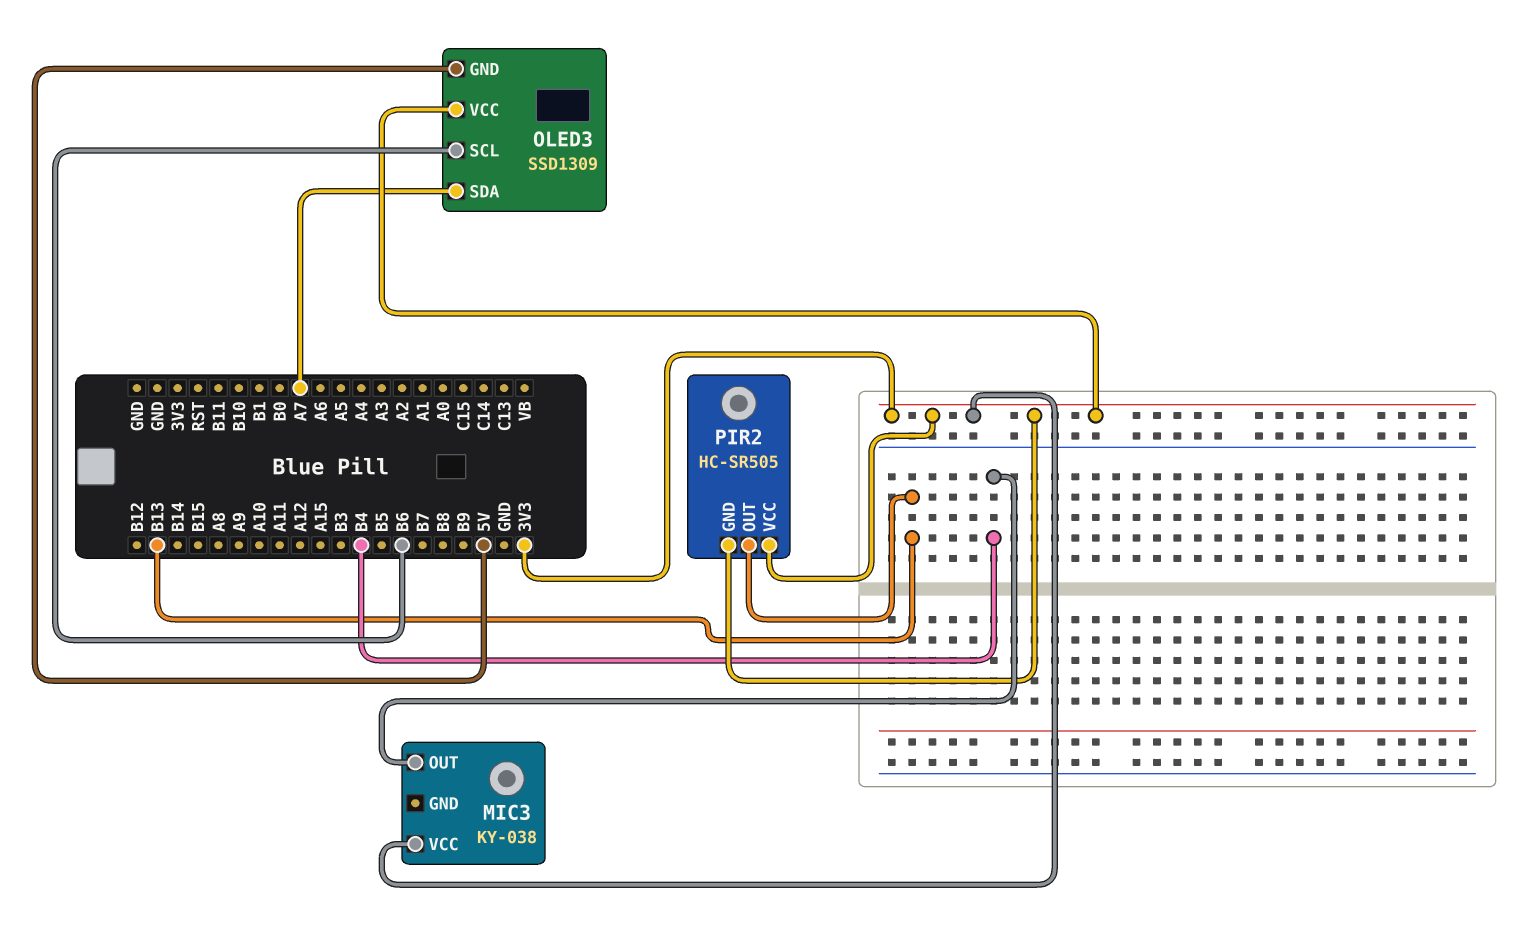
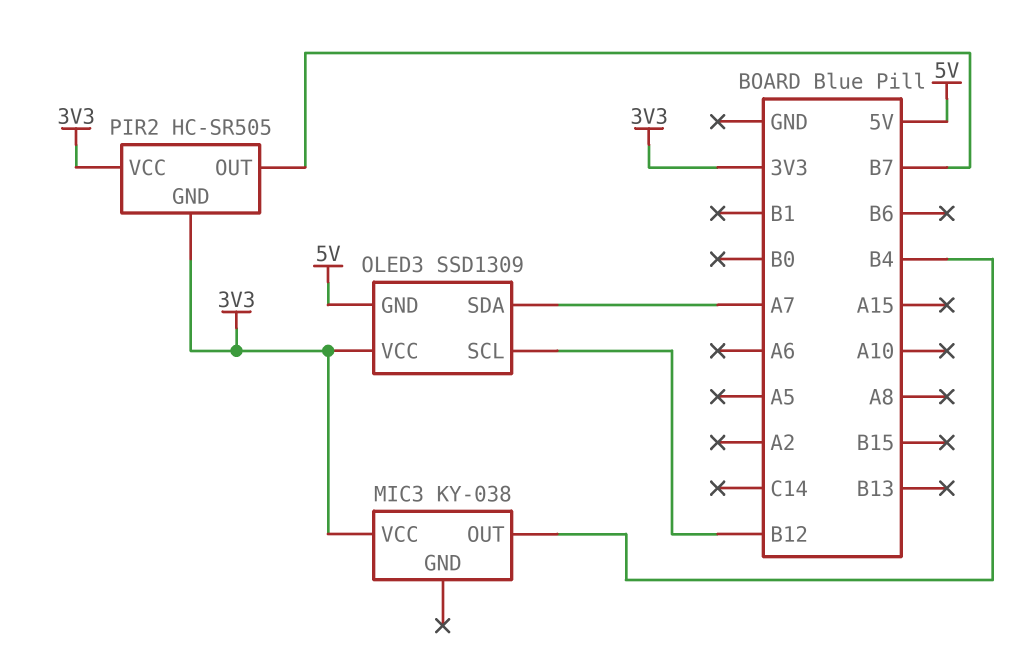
OLED3 pin SCL: B6 -> B12
PIR2 pin OUT: B13 -> B7

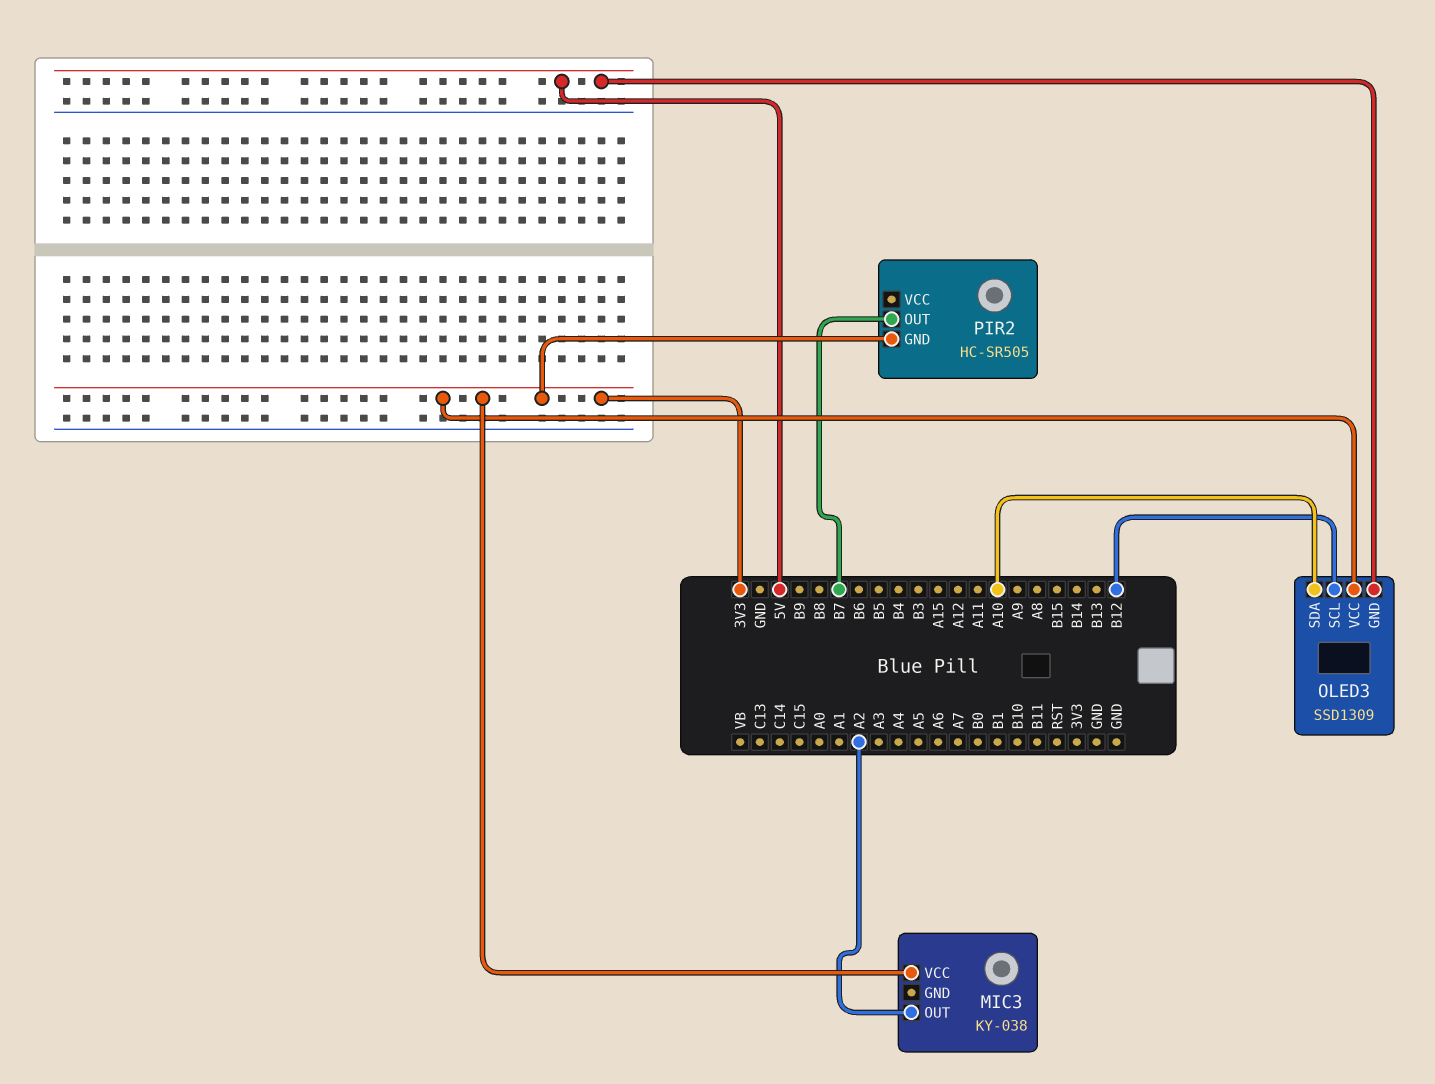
MIC3 pin OUT: B4 -> A2
OLED3 pin SDA: A7 -> A10
PIR2 pin VCC: 3V3 -> none

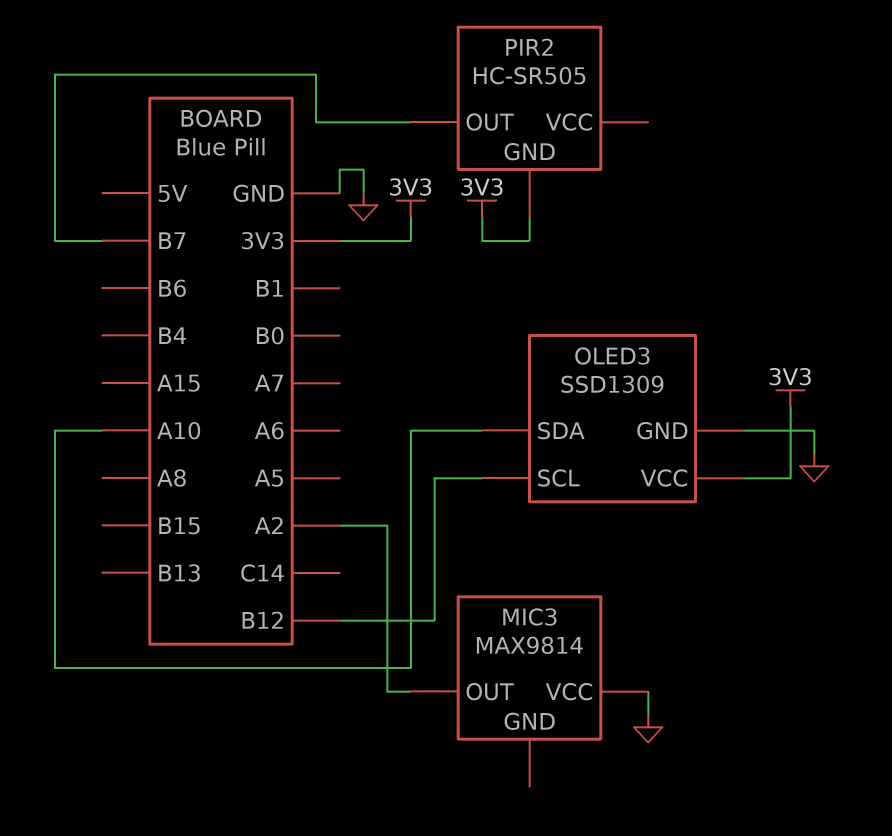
MIC3: KY-038 -> MAX9814
MIC3 pin VCC: 3V3 -> GND
OLED3 pin GND: 5V -> GND

